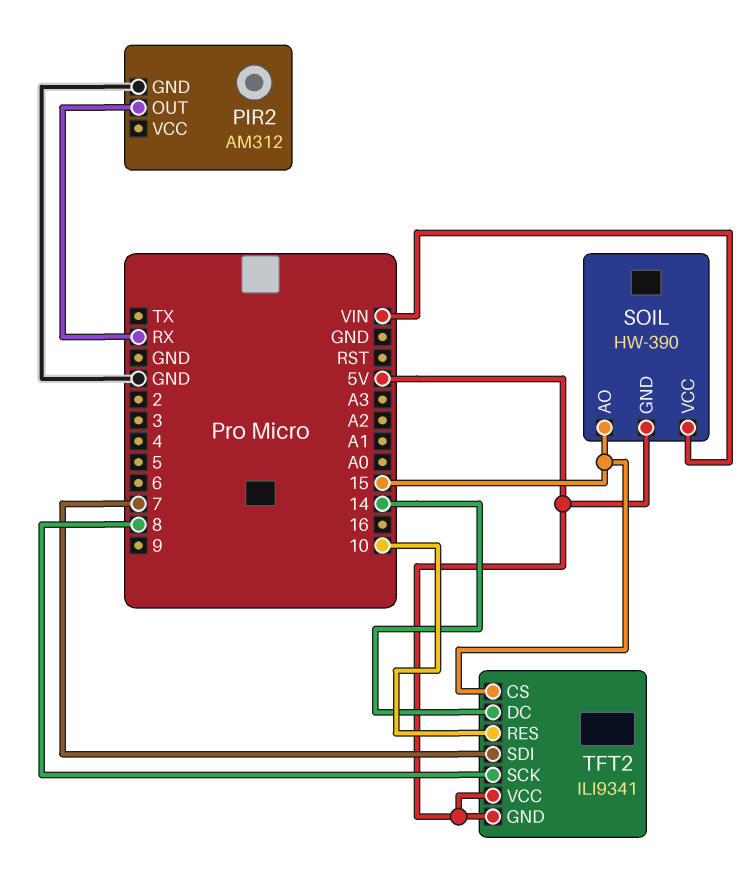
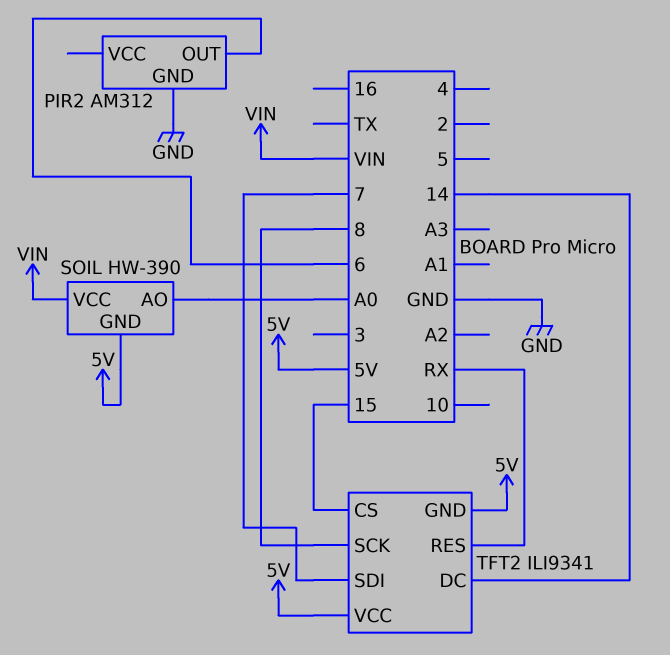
PIR2 pin OUT: RX -> 6
SOIL pin AO: 15 -> A0
TFT2 pin RES: 10 -> RX

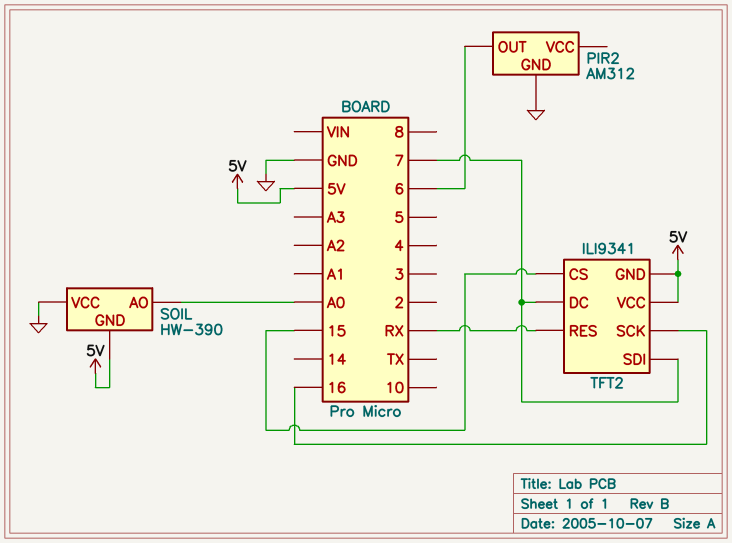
SOIL pin VCC: VIN -> GND
TFT2 pin DC: 14 -> 7
TFT2 pin SCK: 8 -> 16

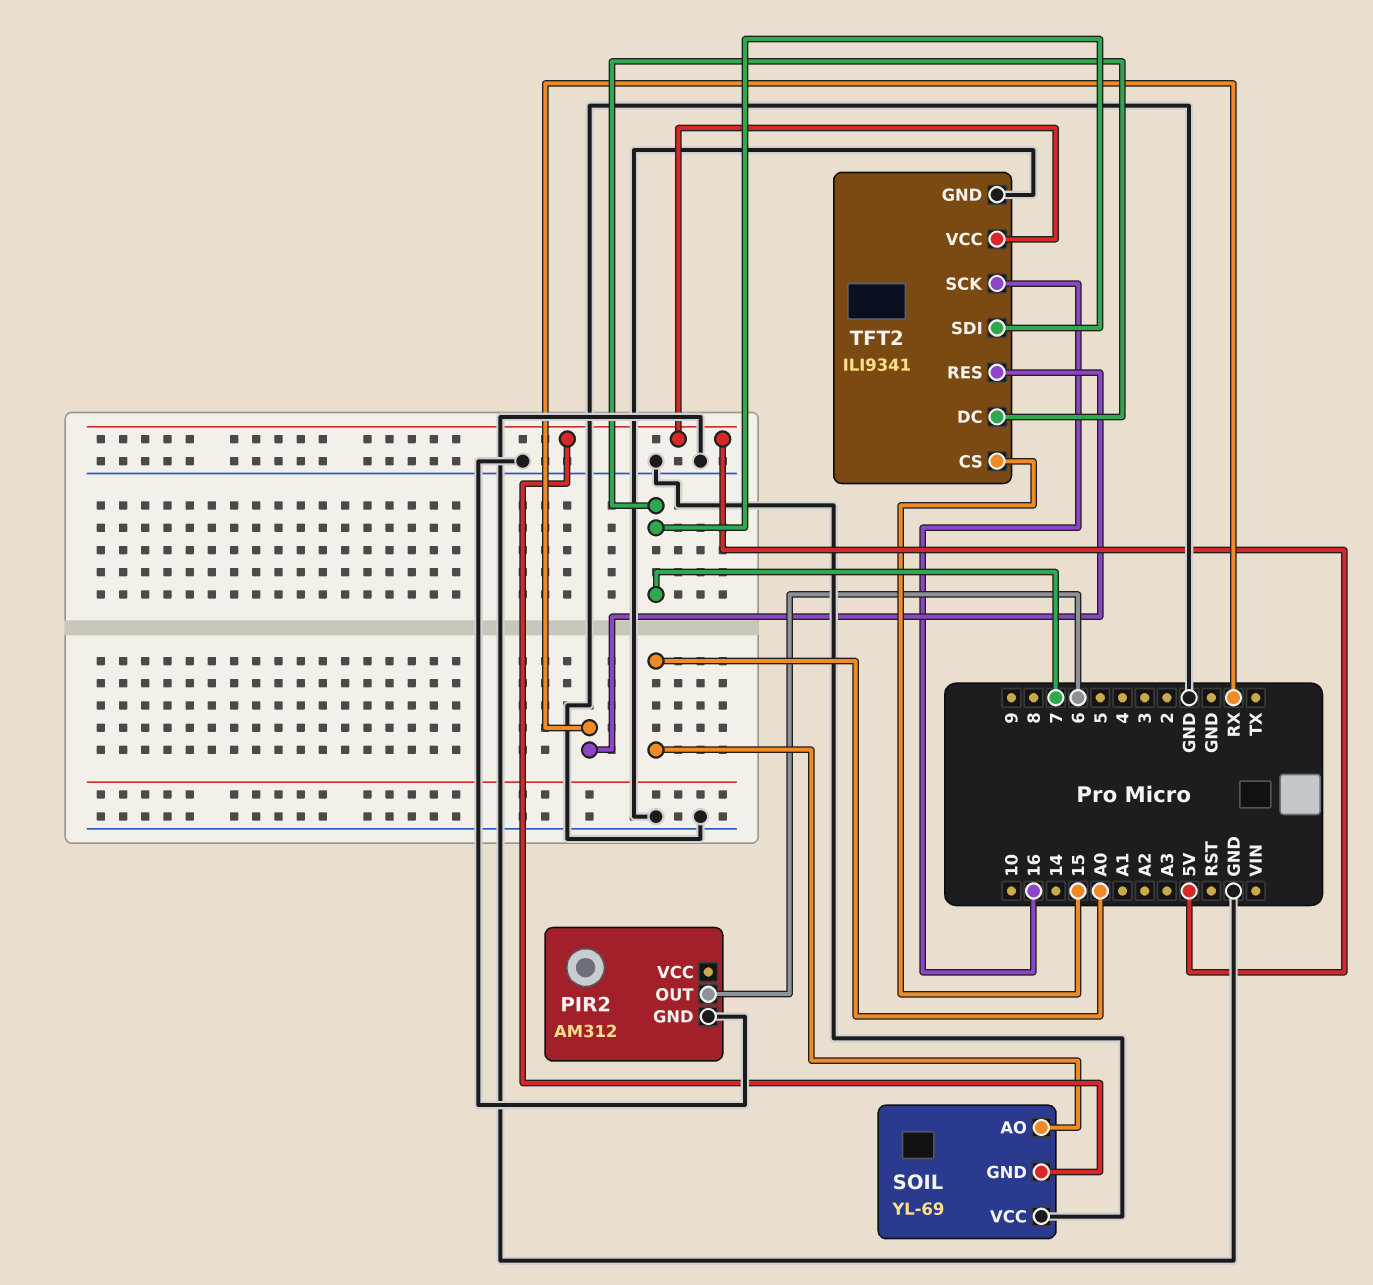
SOIL: HW-390 -> YL-69
TFT2 pin GND: 5V -> GND

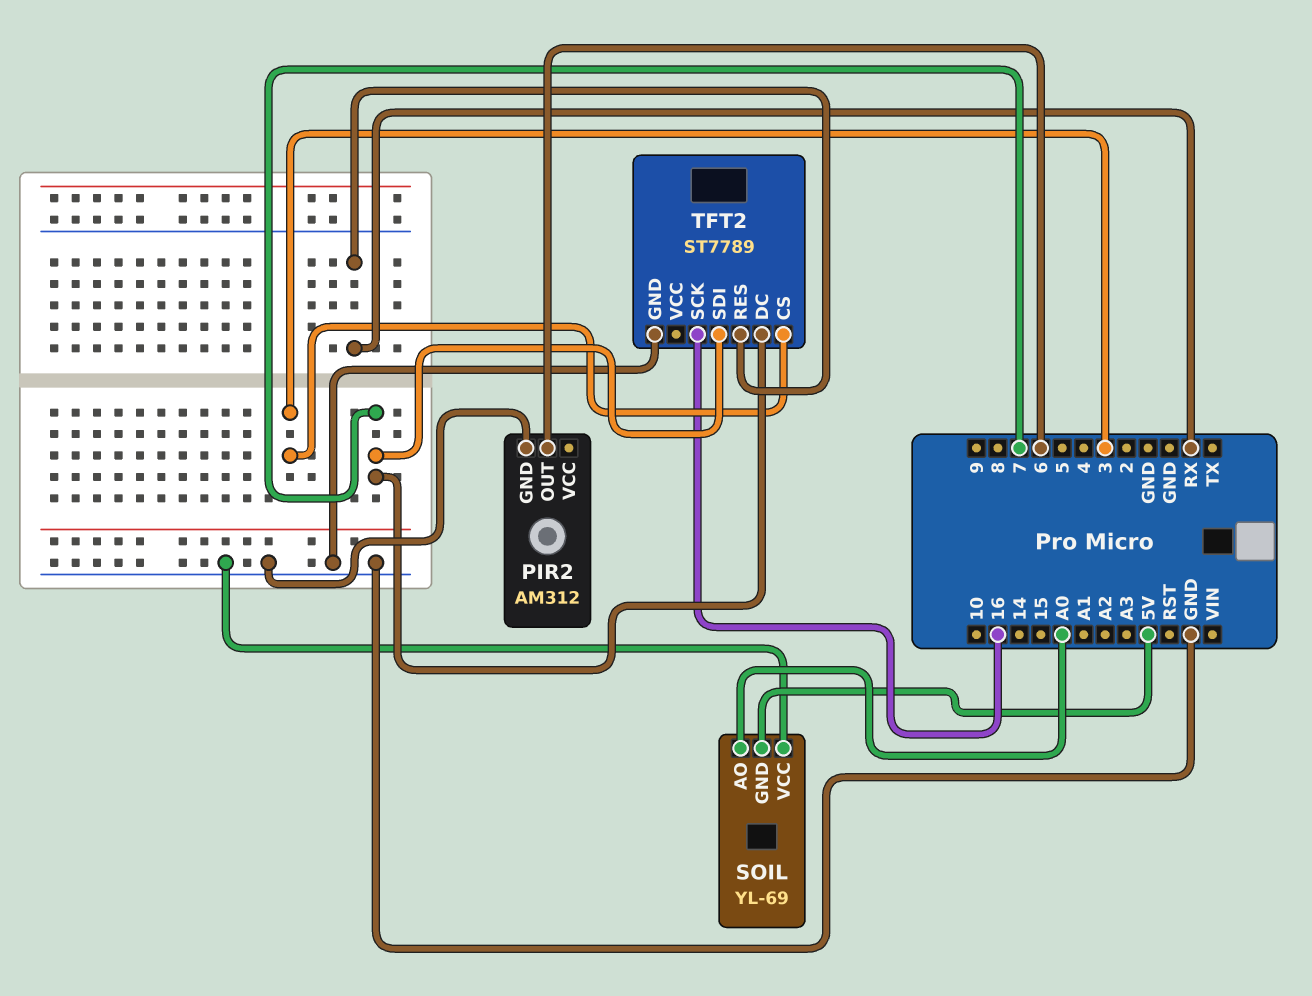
TFT2: ILI9341 -> ST7789
TFT2 pin CS: 15 -> 3
TFT2 pin VCC: 5V -> none

